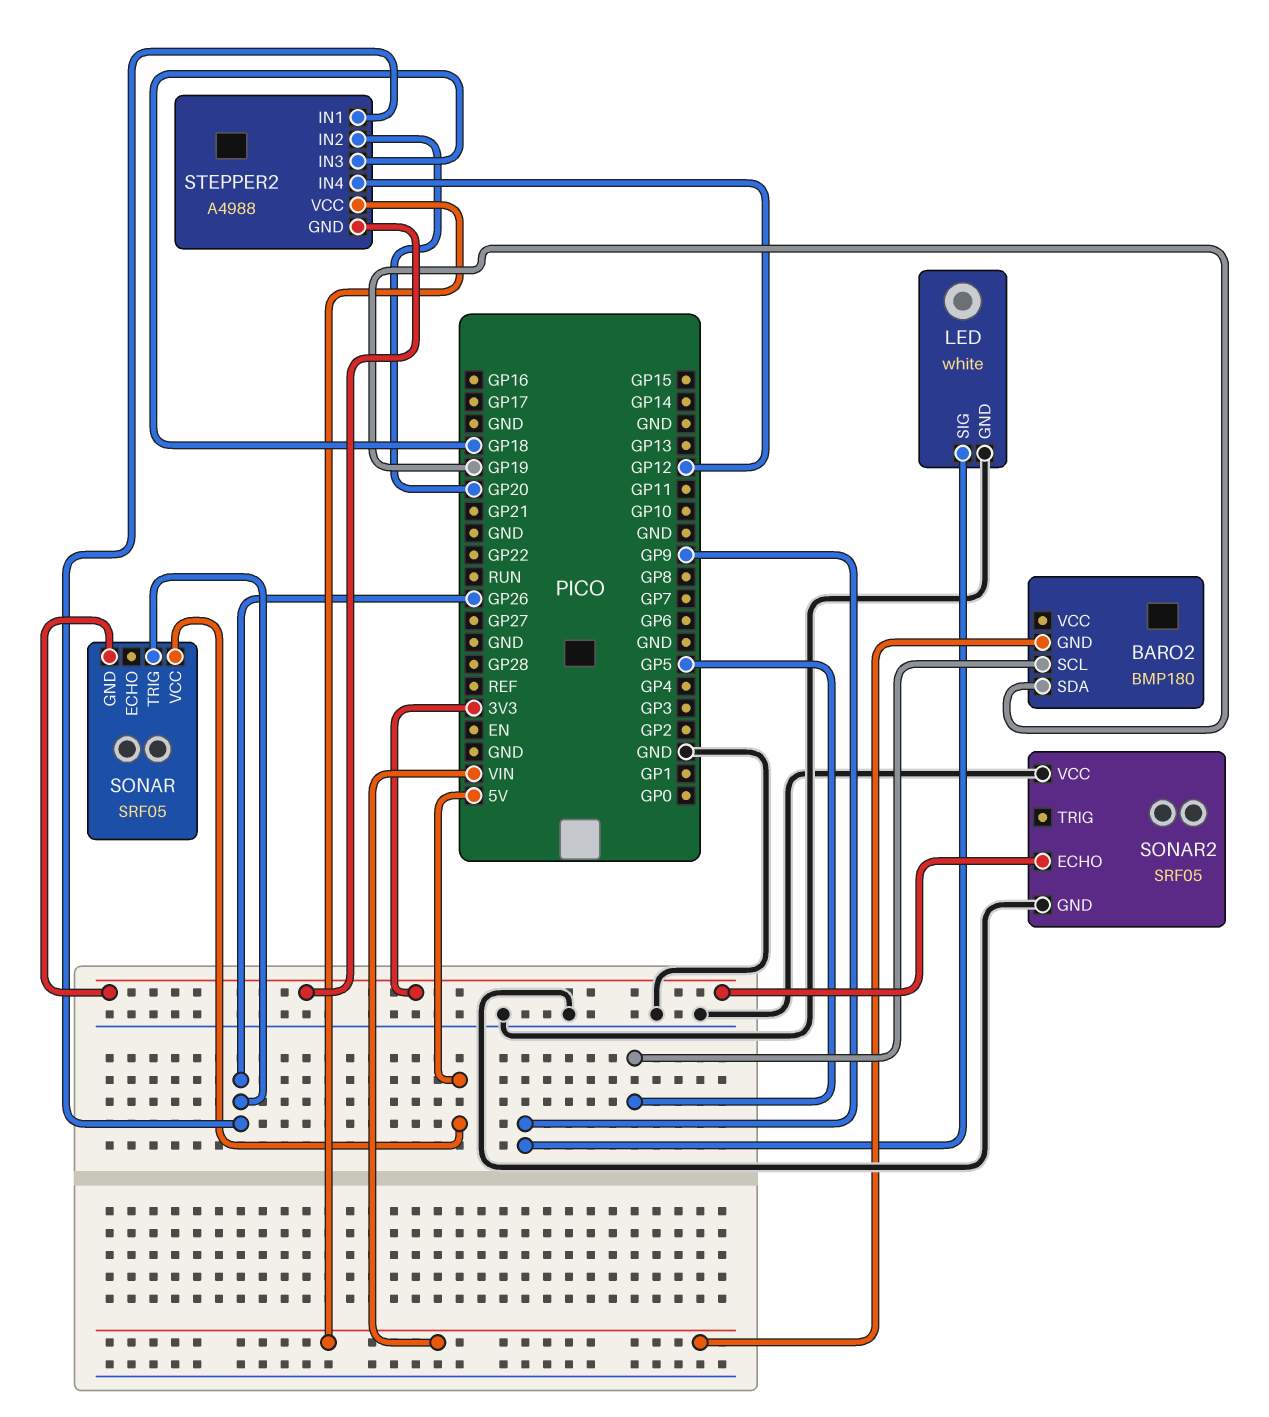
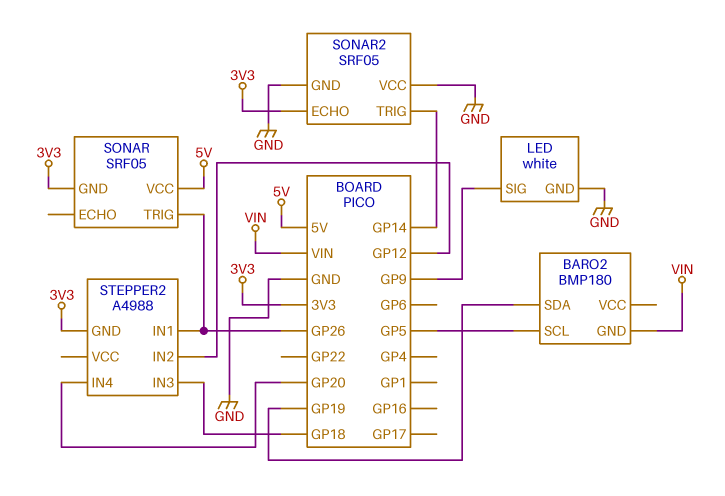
SONAR2 pin TRIG: none -> GP14
STEPPER2 pin IN2: GP20 -> GP12
STEPPER2 pin IN4: GP12 -> GP20
STEPPER2 pin VCC: VIN -> none

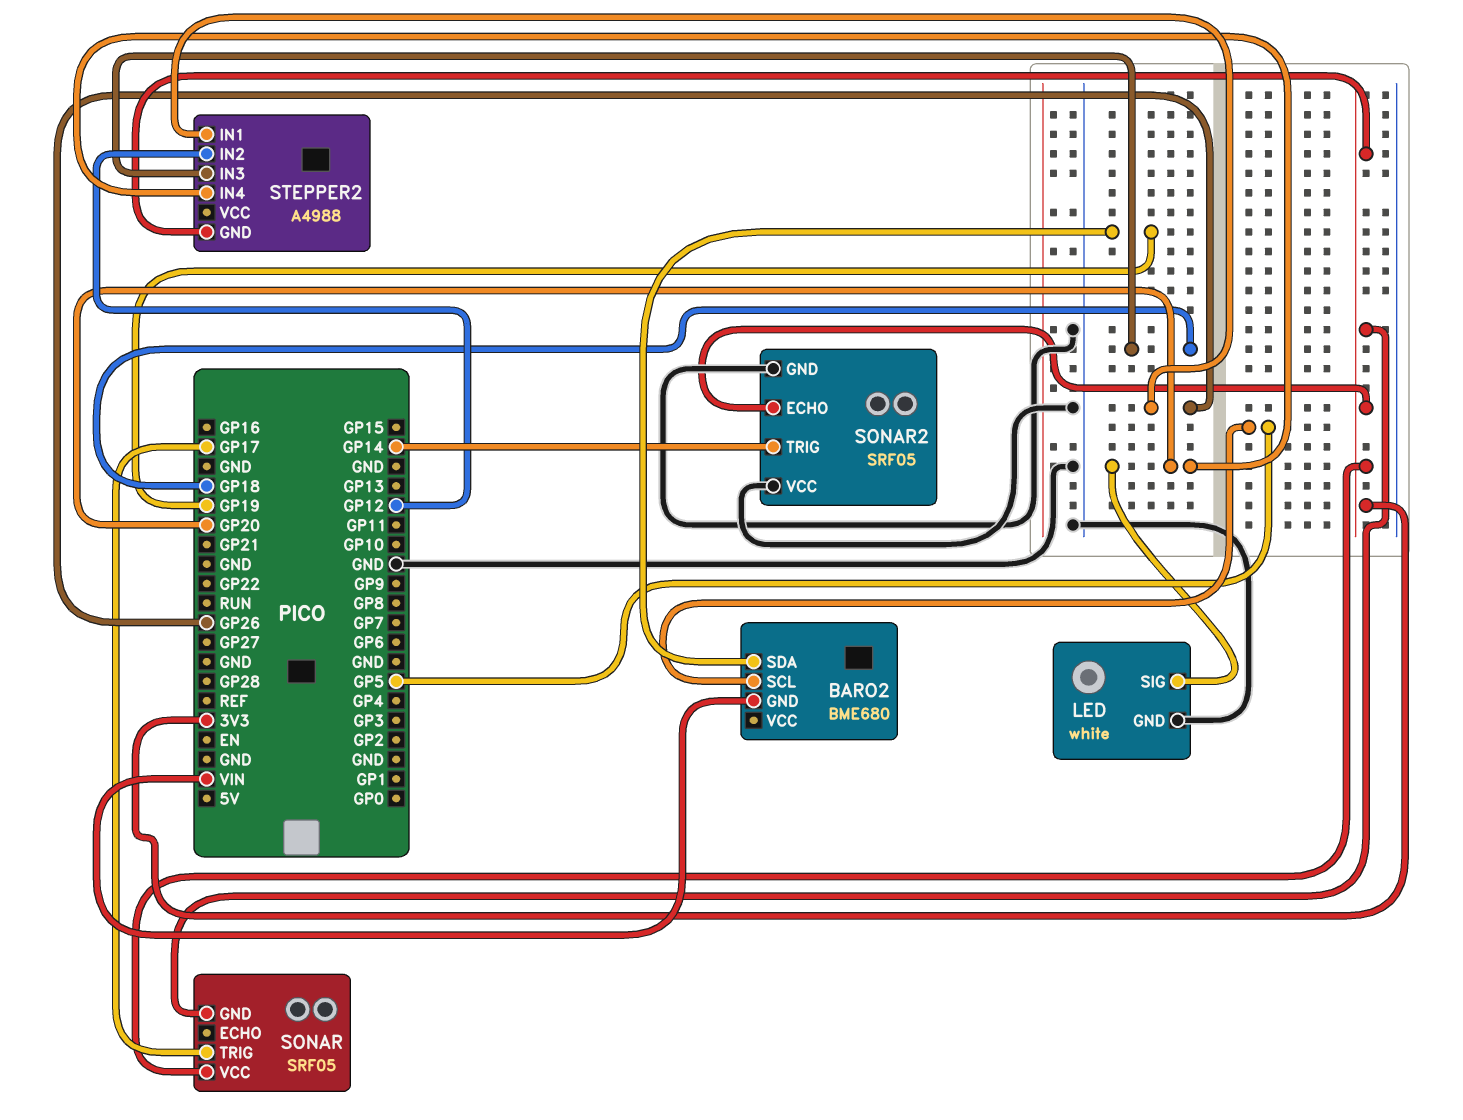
BARO2: BMP180 -> BME680
LED pin SIG: GP9 -> GP20
SONAR pin TRIG: GP26 -> GP17
SONAR pin VCC: 5V -> 3V3

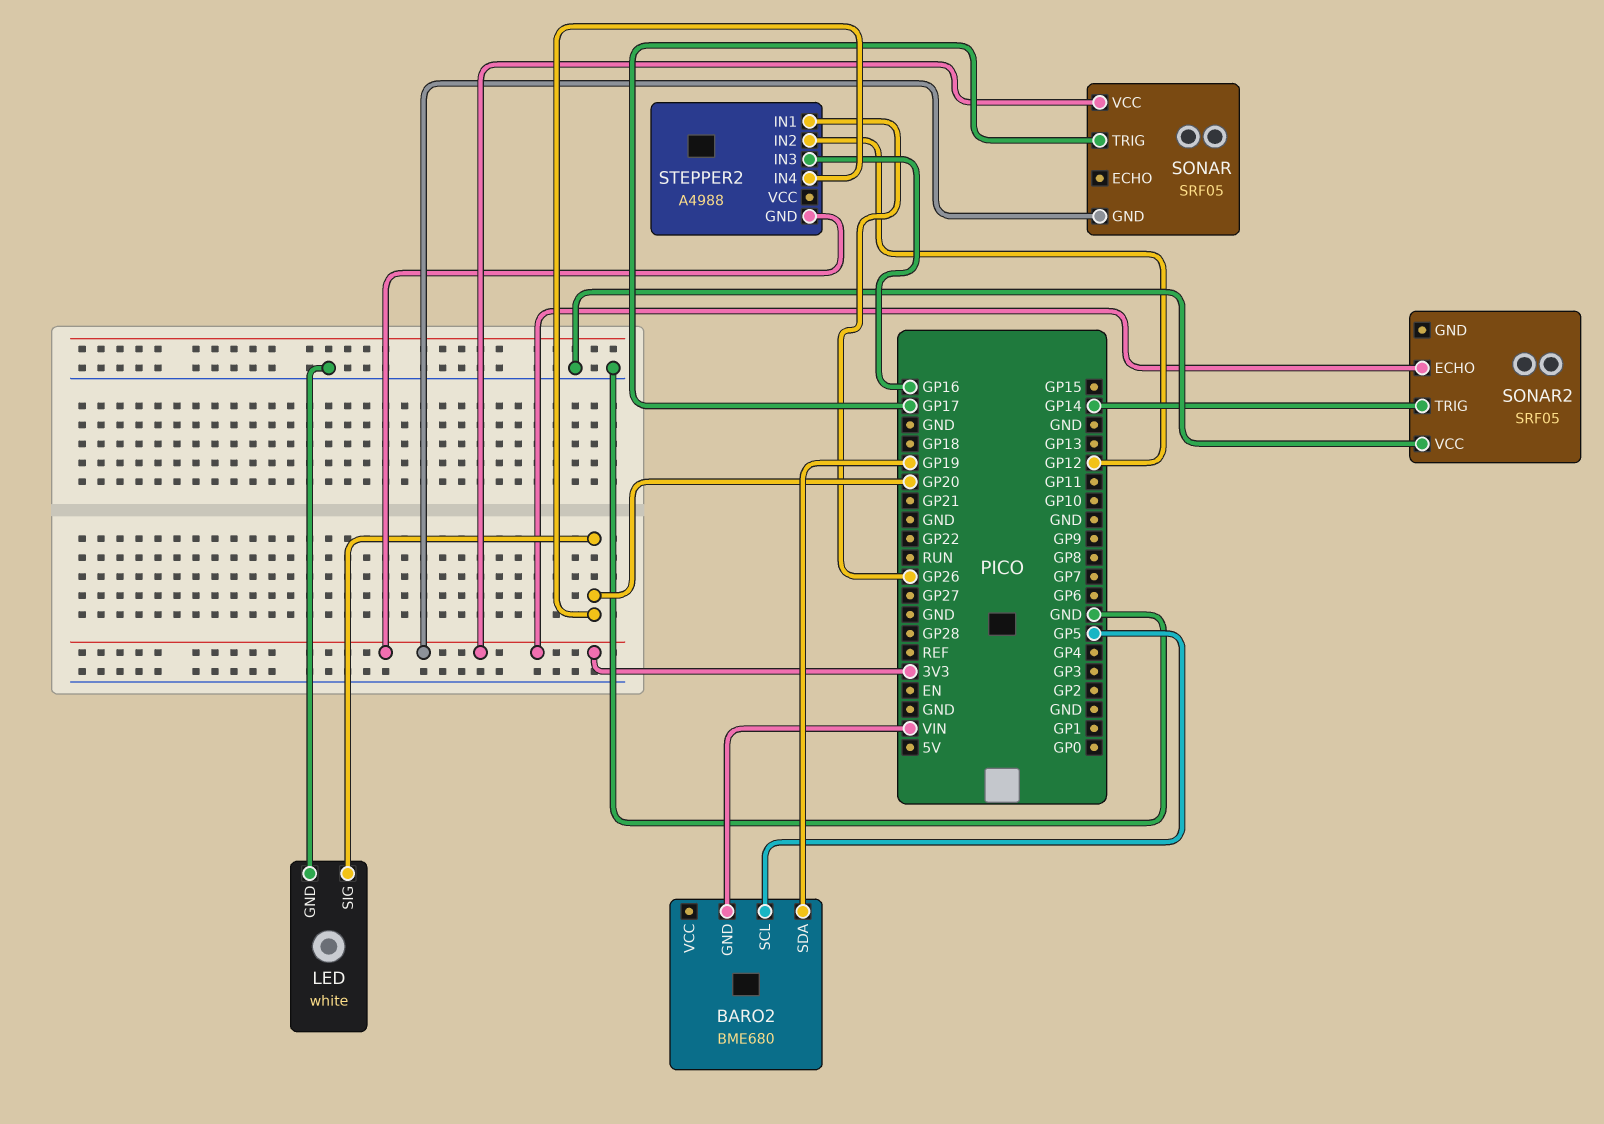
SONAR2 pin GND: GND -> none
STEPPER2 pin IN3: GP18 -> GP16

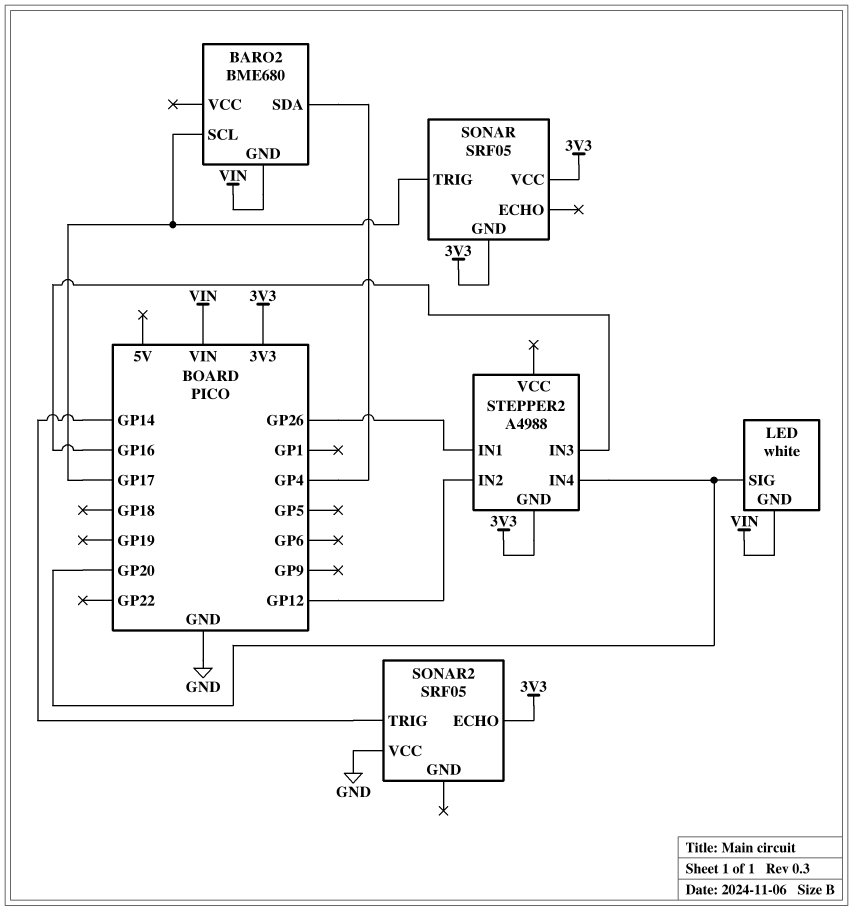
BARO2 pin SCL: GP5 -> GP17
BARO2 pin SDA: GP19 -> GP4
LED pin GND: GND -> VIN

